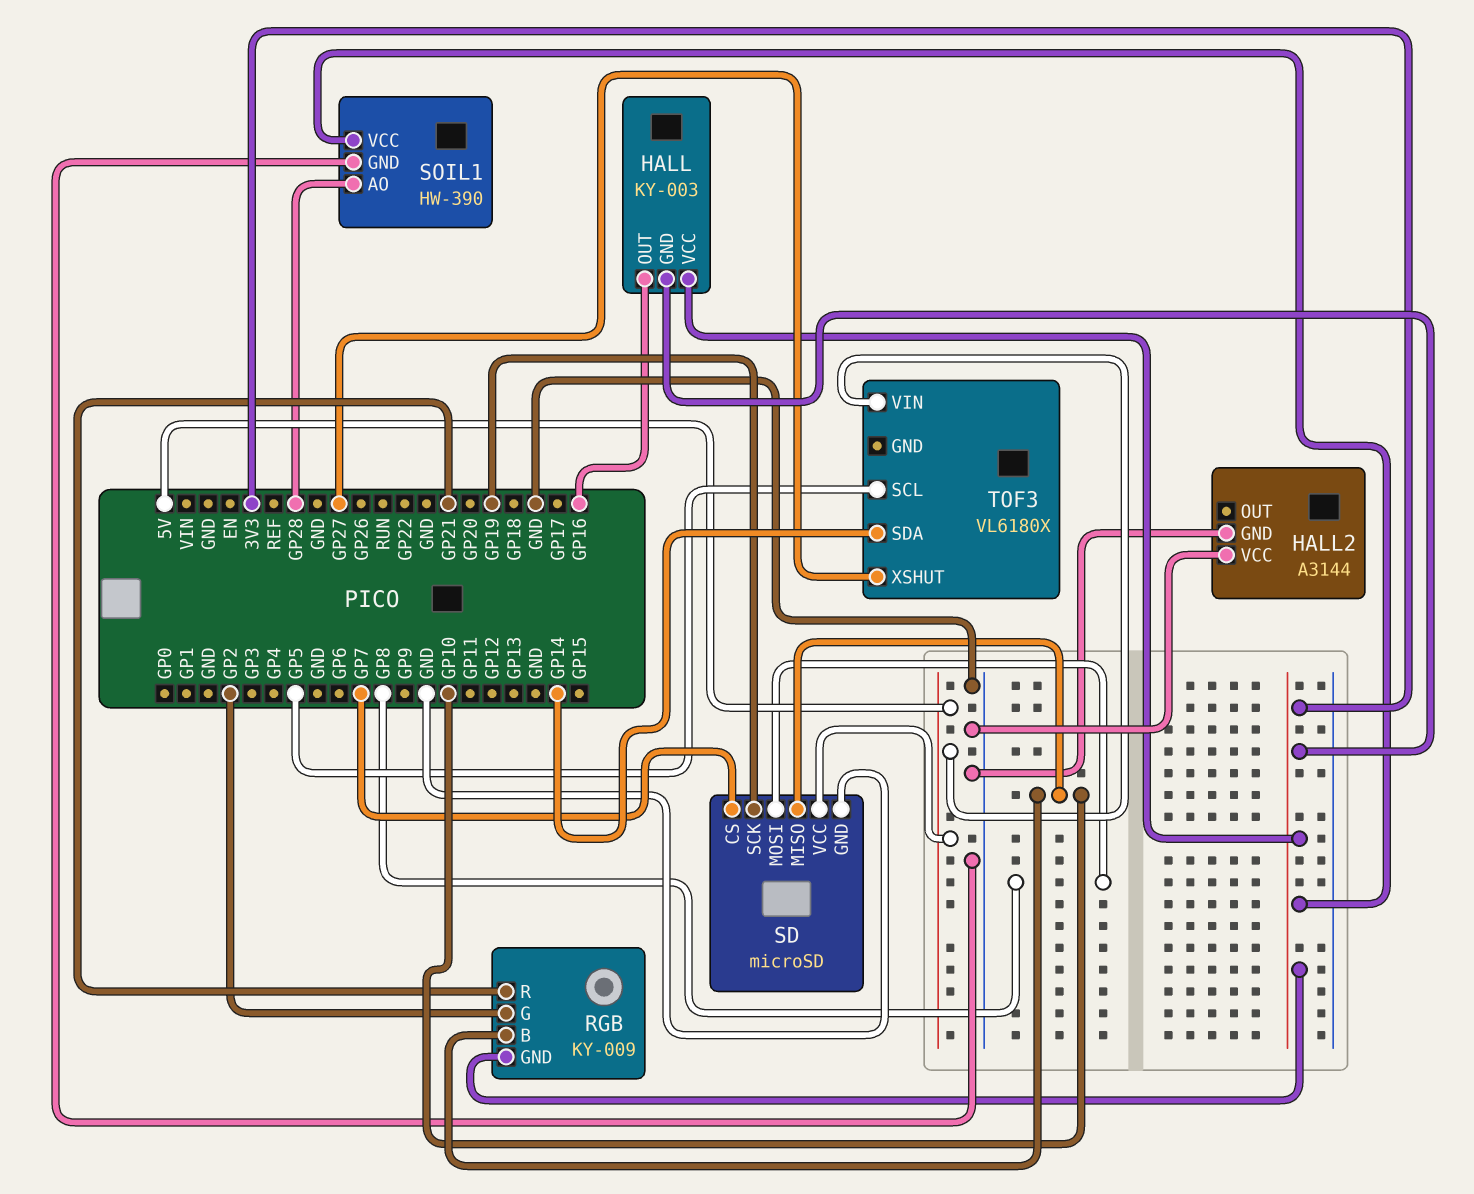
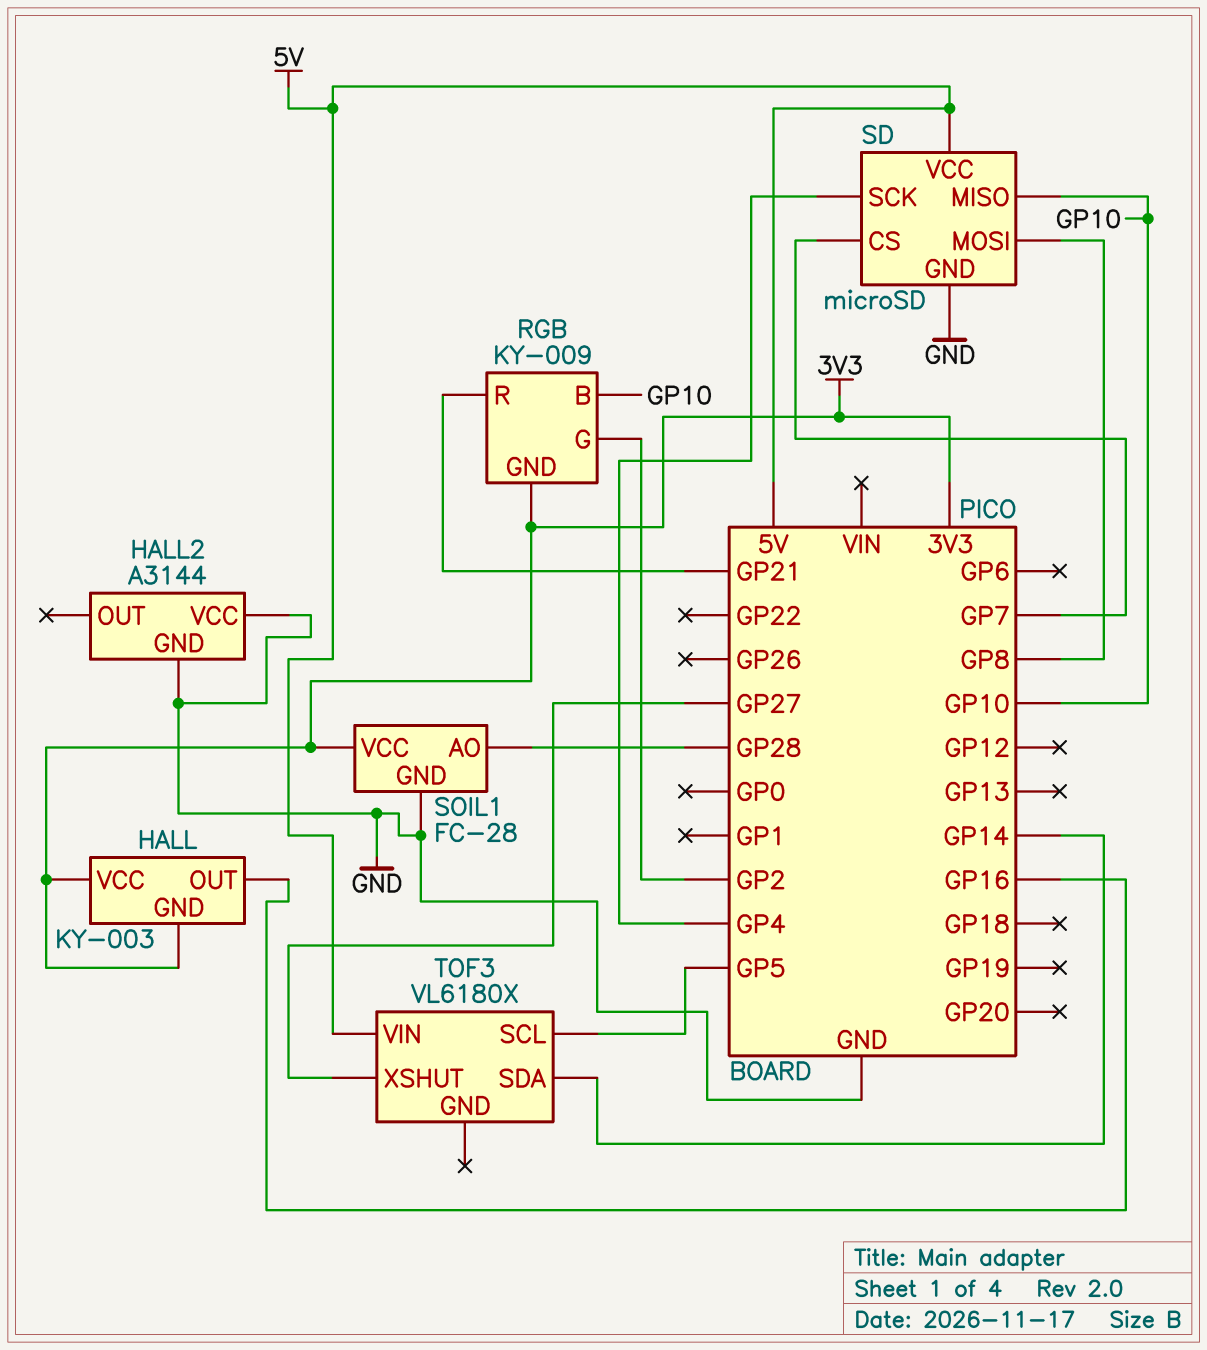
SD pin SCK: GP19 -> GP4
SOIL1: HW-390 -> FC-28

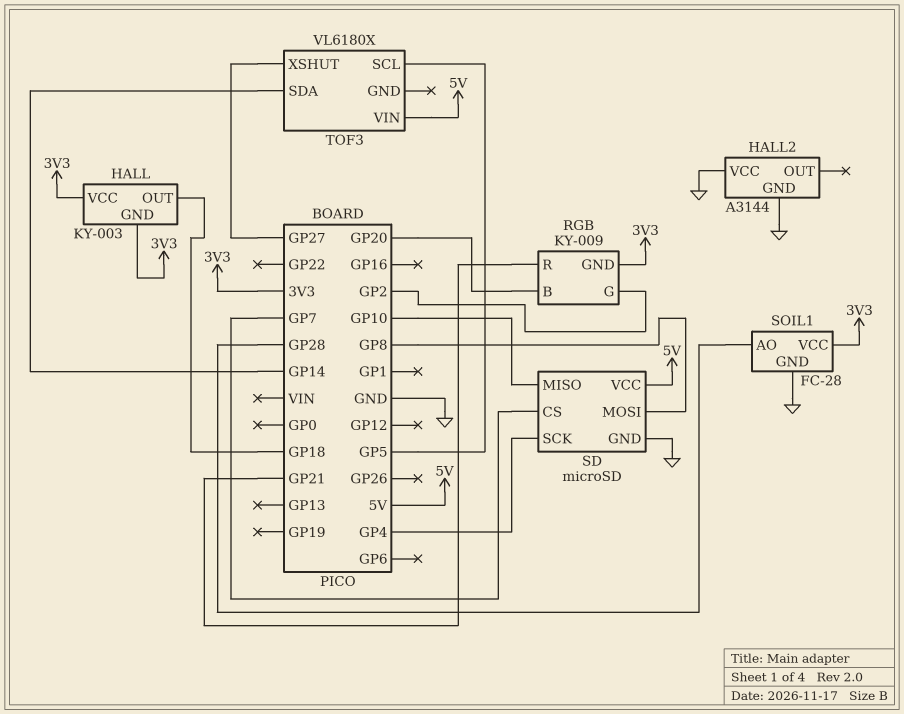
HALL pin OUT: GP16 -> GP18
RGB pin B: GP10 -> GP20

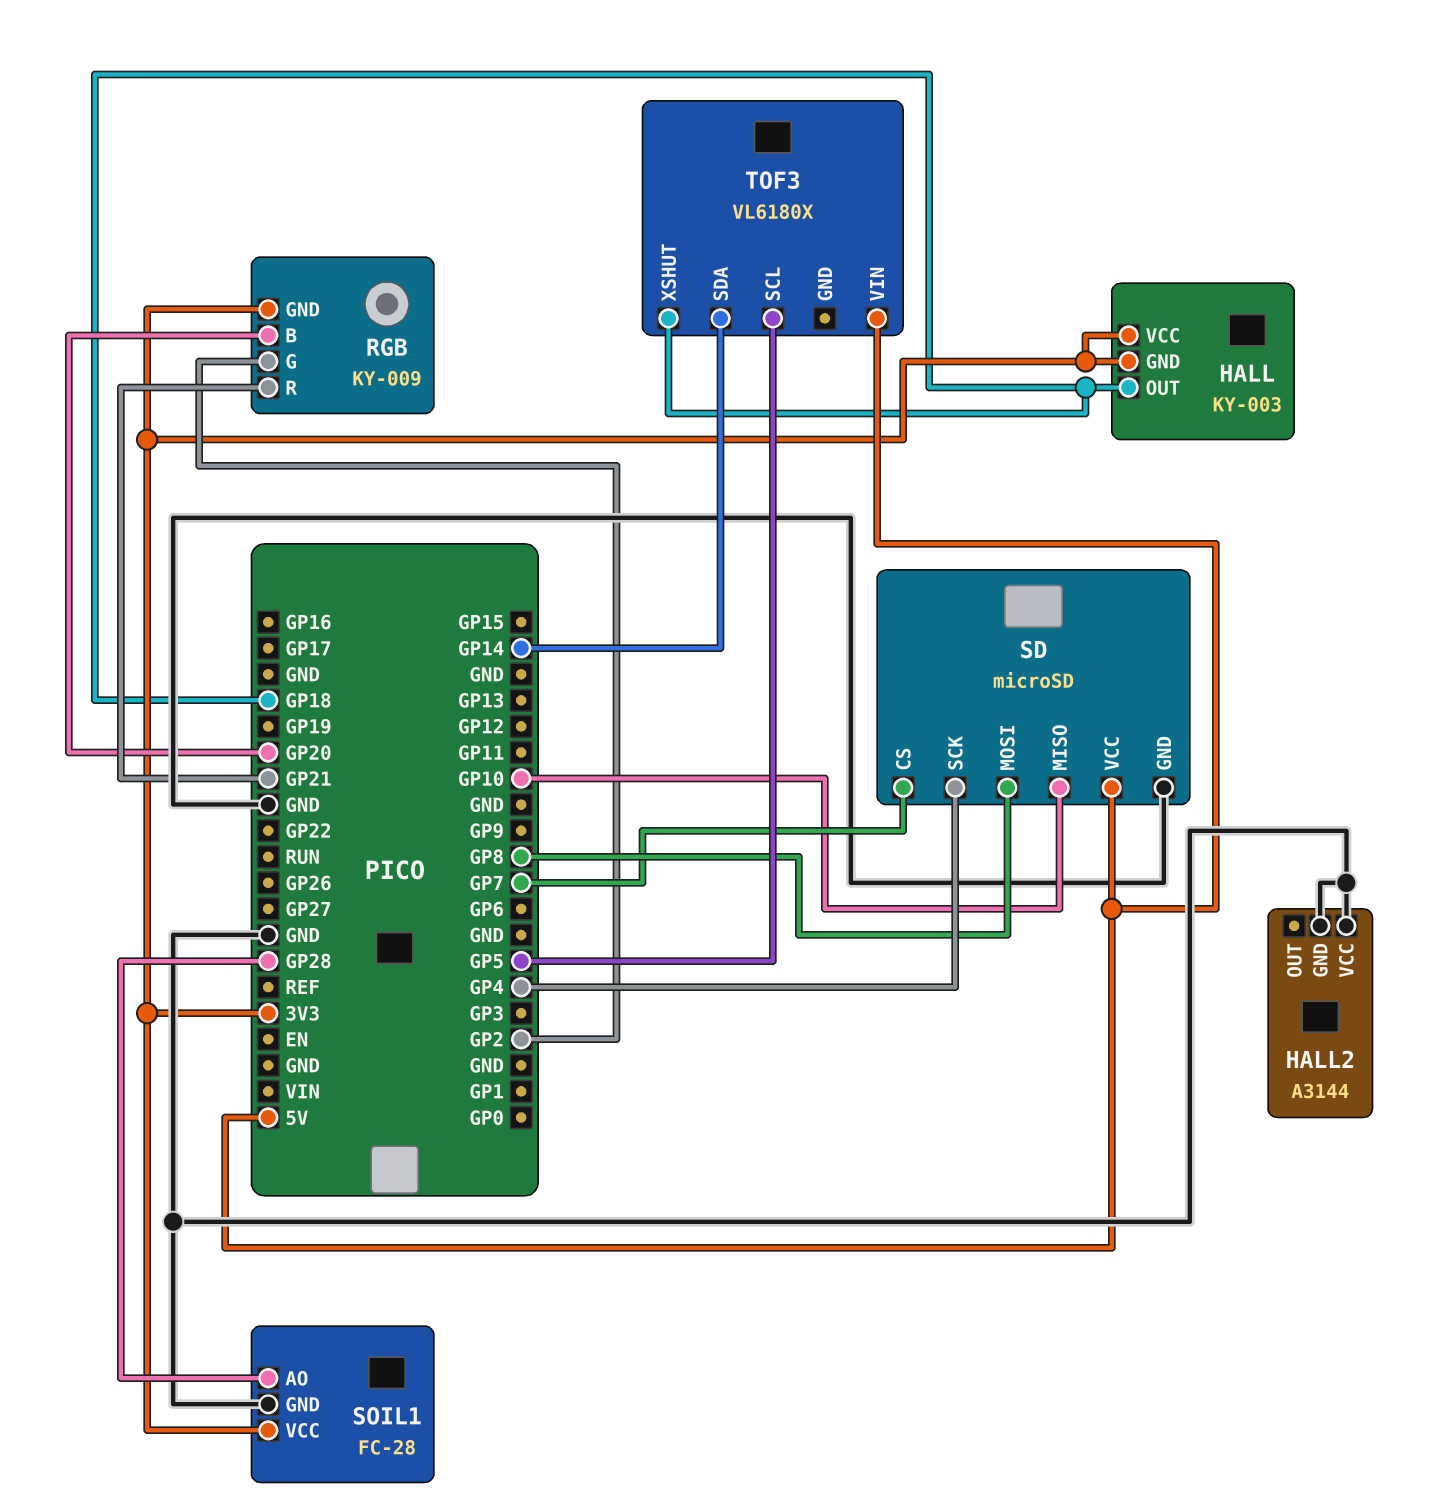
TOF3 pin XSHUT: GP27 -> GP18

